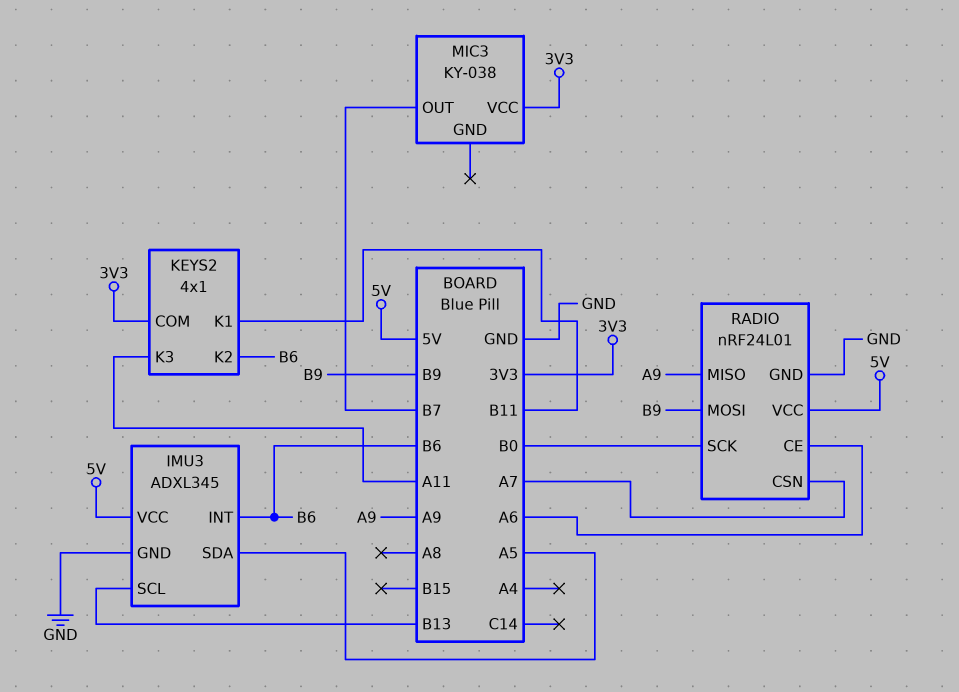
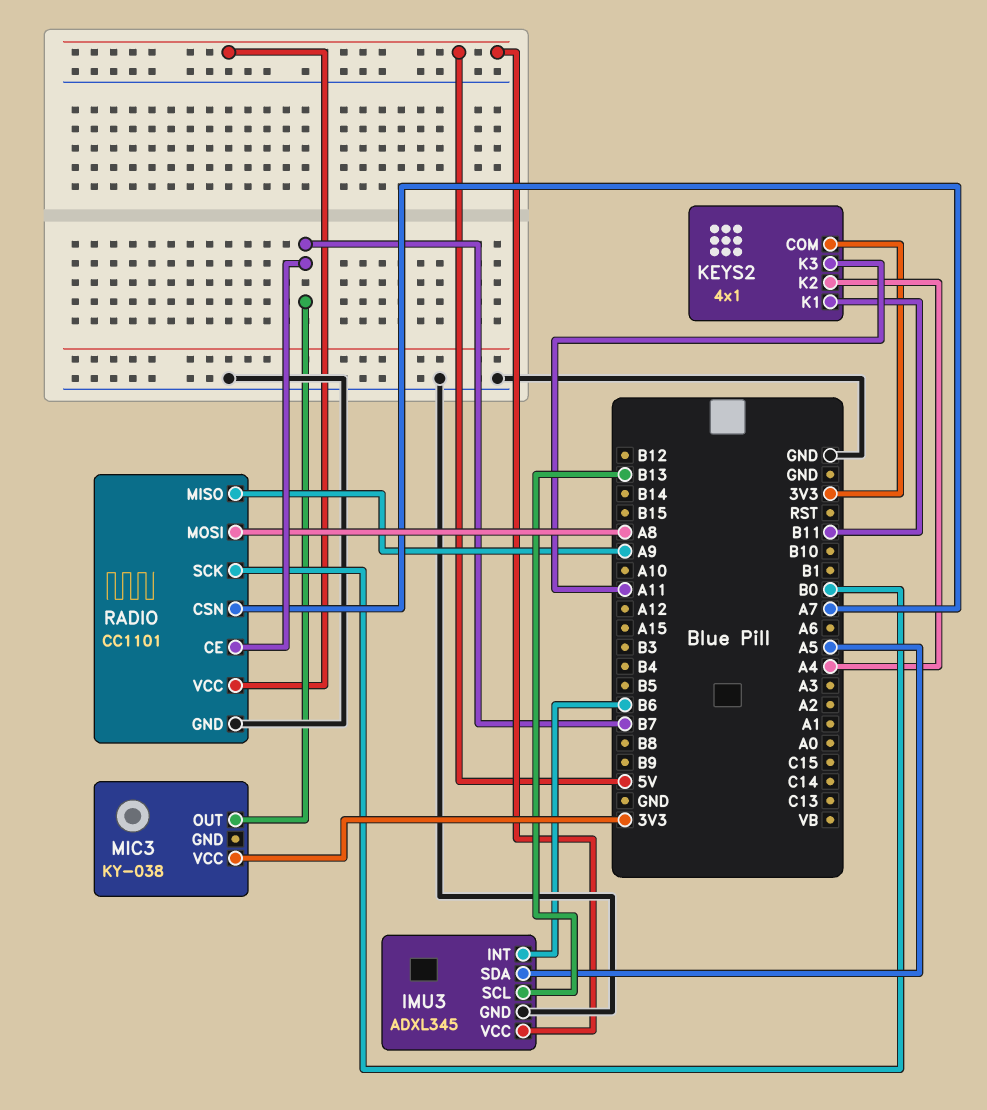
KEYS2 pin K2: B6 -> A4
RADIO: nRF24L01 -> CC1101
RADIO pin CE: A6 -> B7
RADIO pin MOSI: B9 -> A8

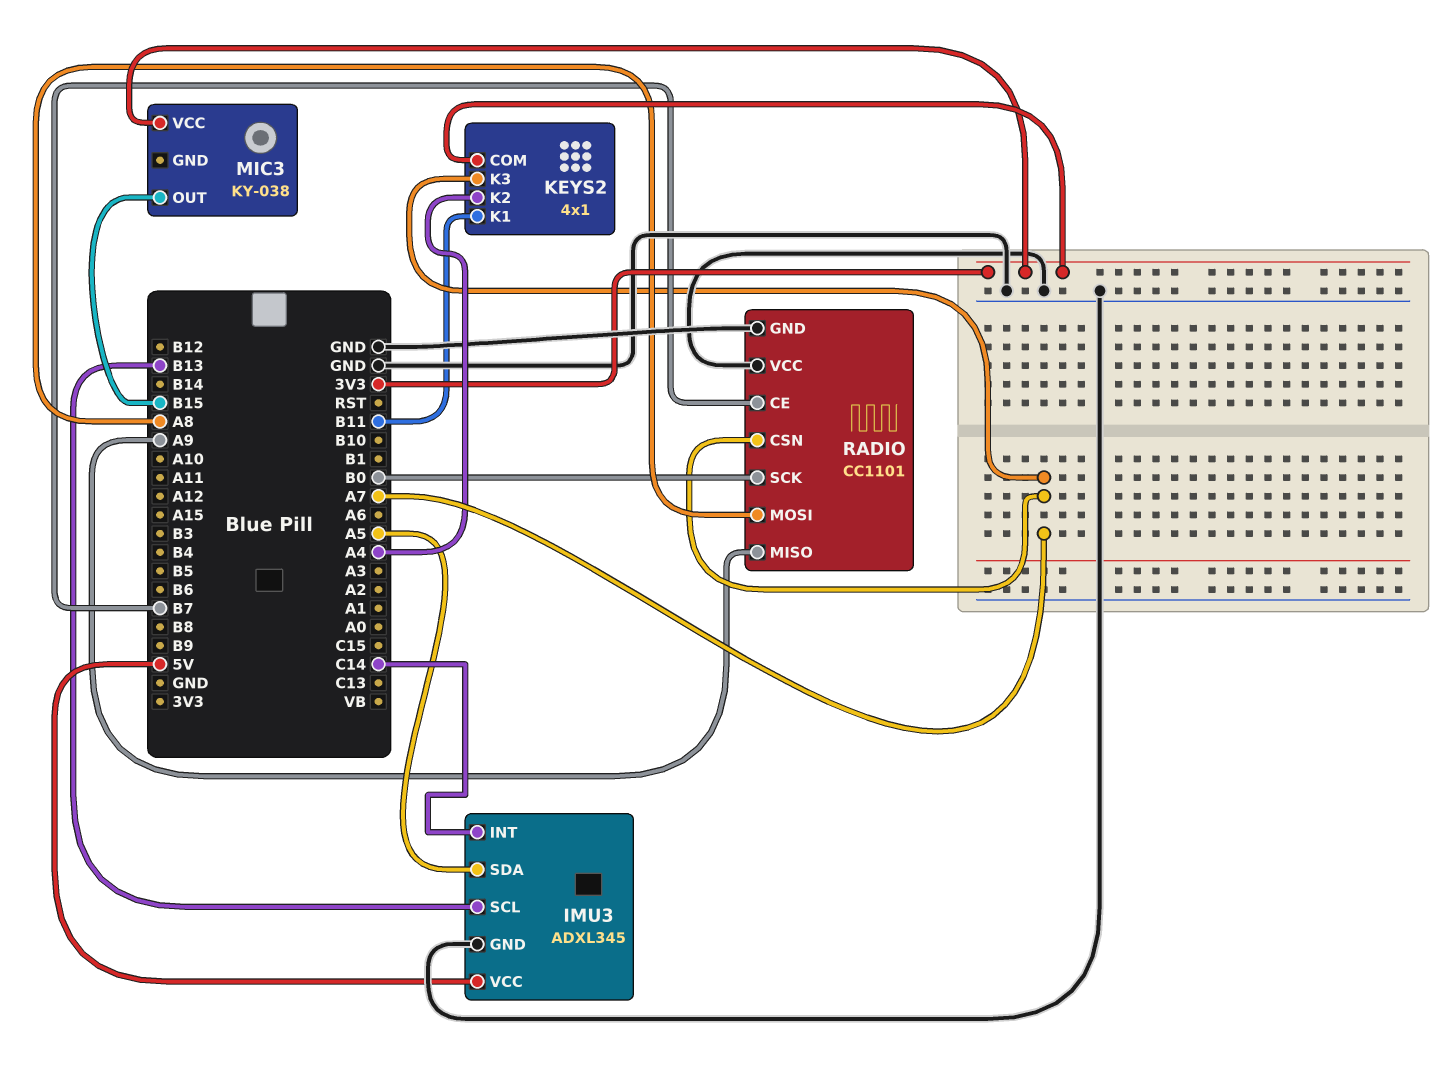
IMU3 pin INT: B6 -> C14
KEYS2 pin K3: A11 -> A7
MIC3 pin OUT: B7 -> B15
RADIO pin VCC: 5V -> GND

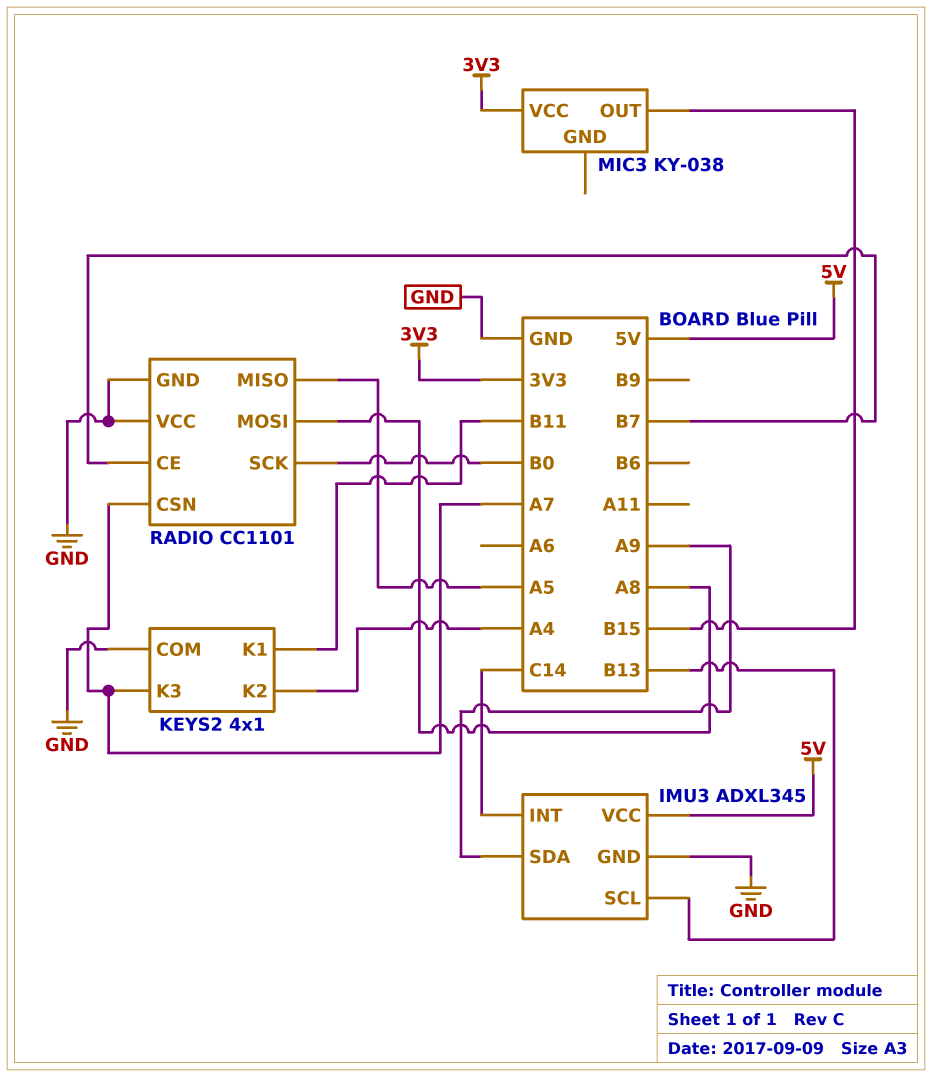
IMU3 pin SDA: A5 -> A9
KEYS2 pin COM: 3V3 -> GND
RADIO pin MISO: A9 -> A5

